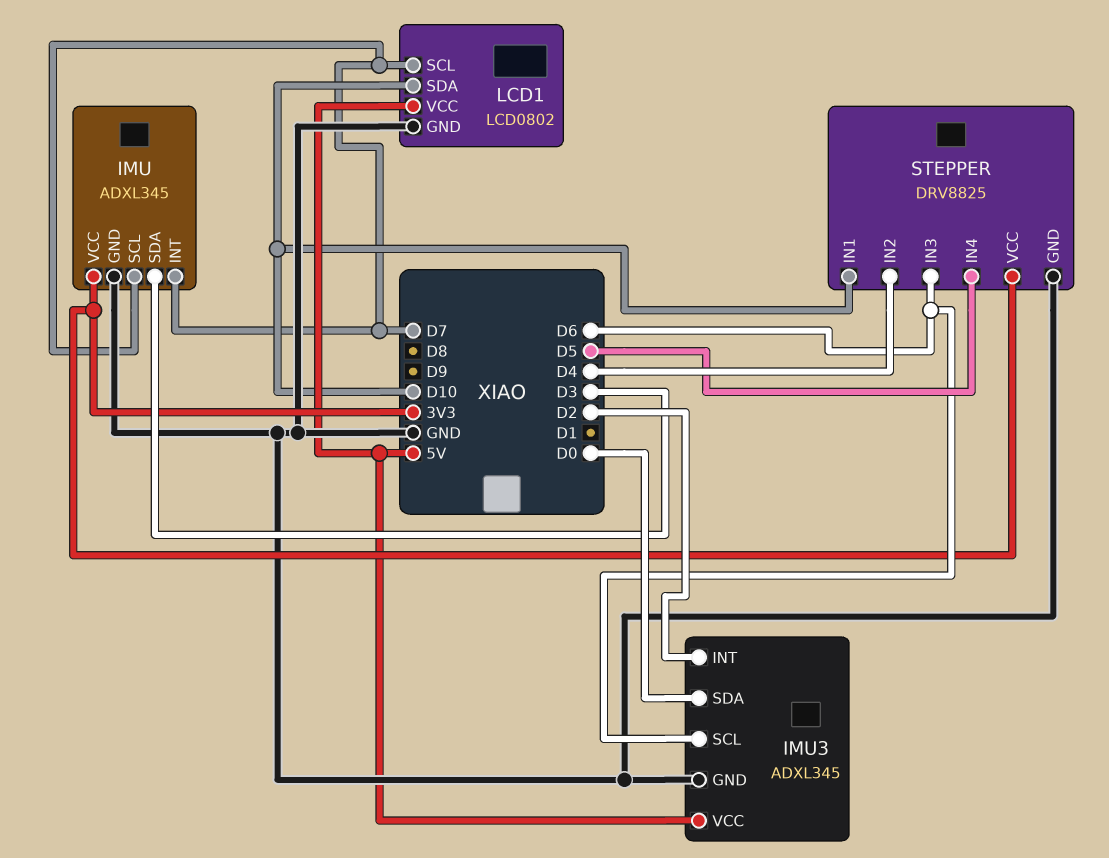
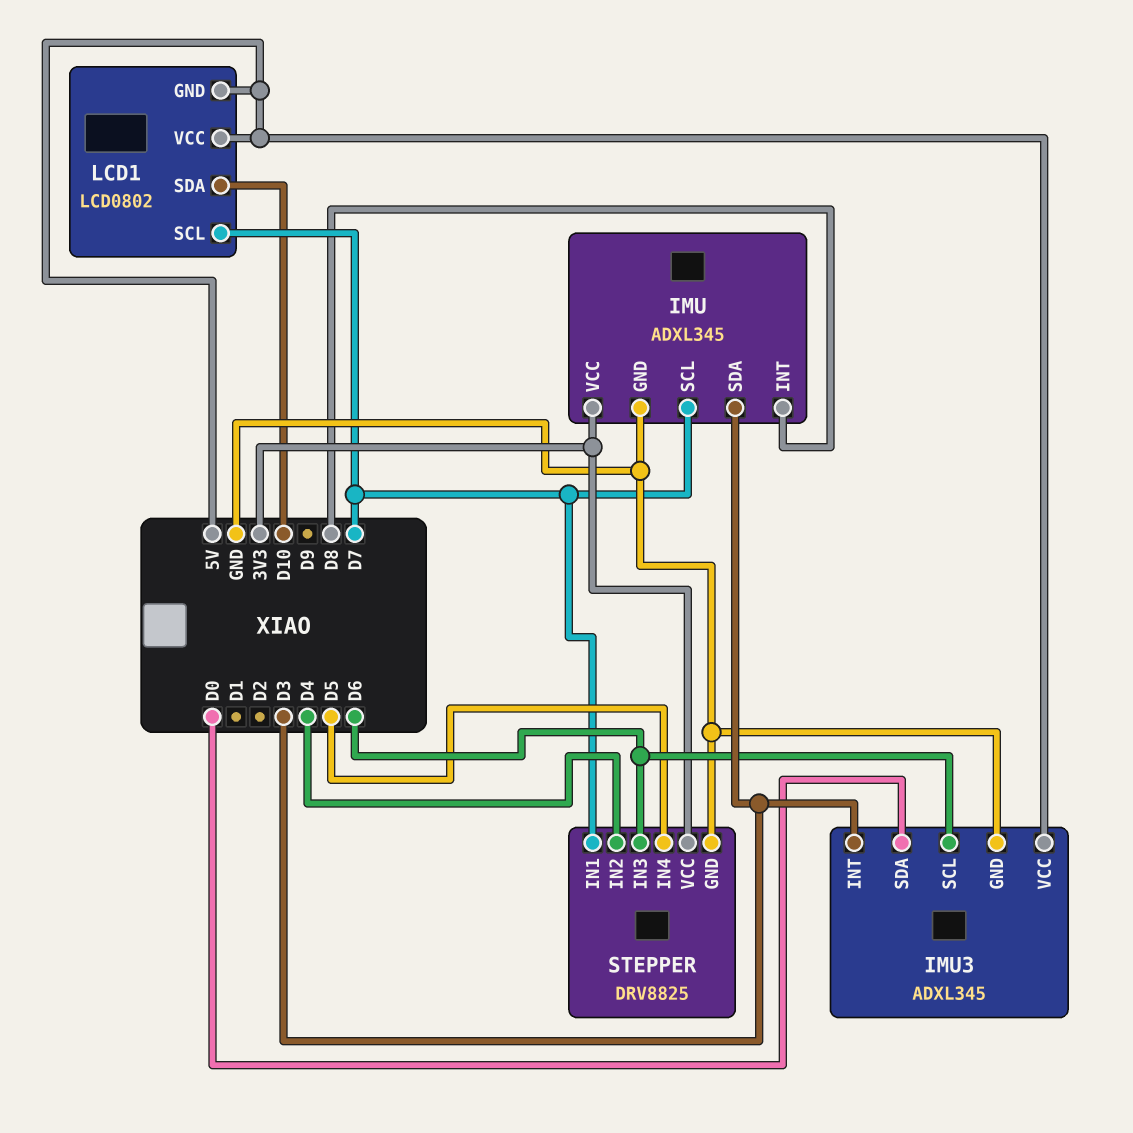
IMU pin INT: D7 -> D8
IMU3 pin INT: D2 -> D3
LCD1 pin GND: GND -> 5V
STEPPER pin IN1: D10 -> D7

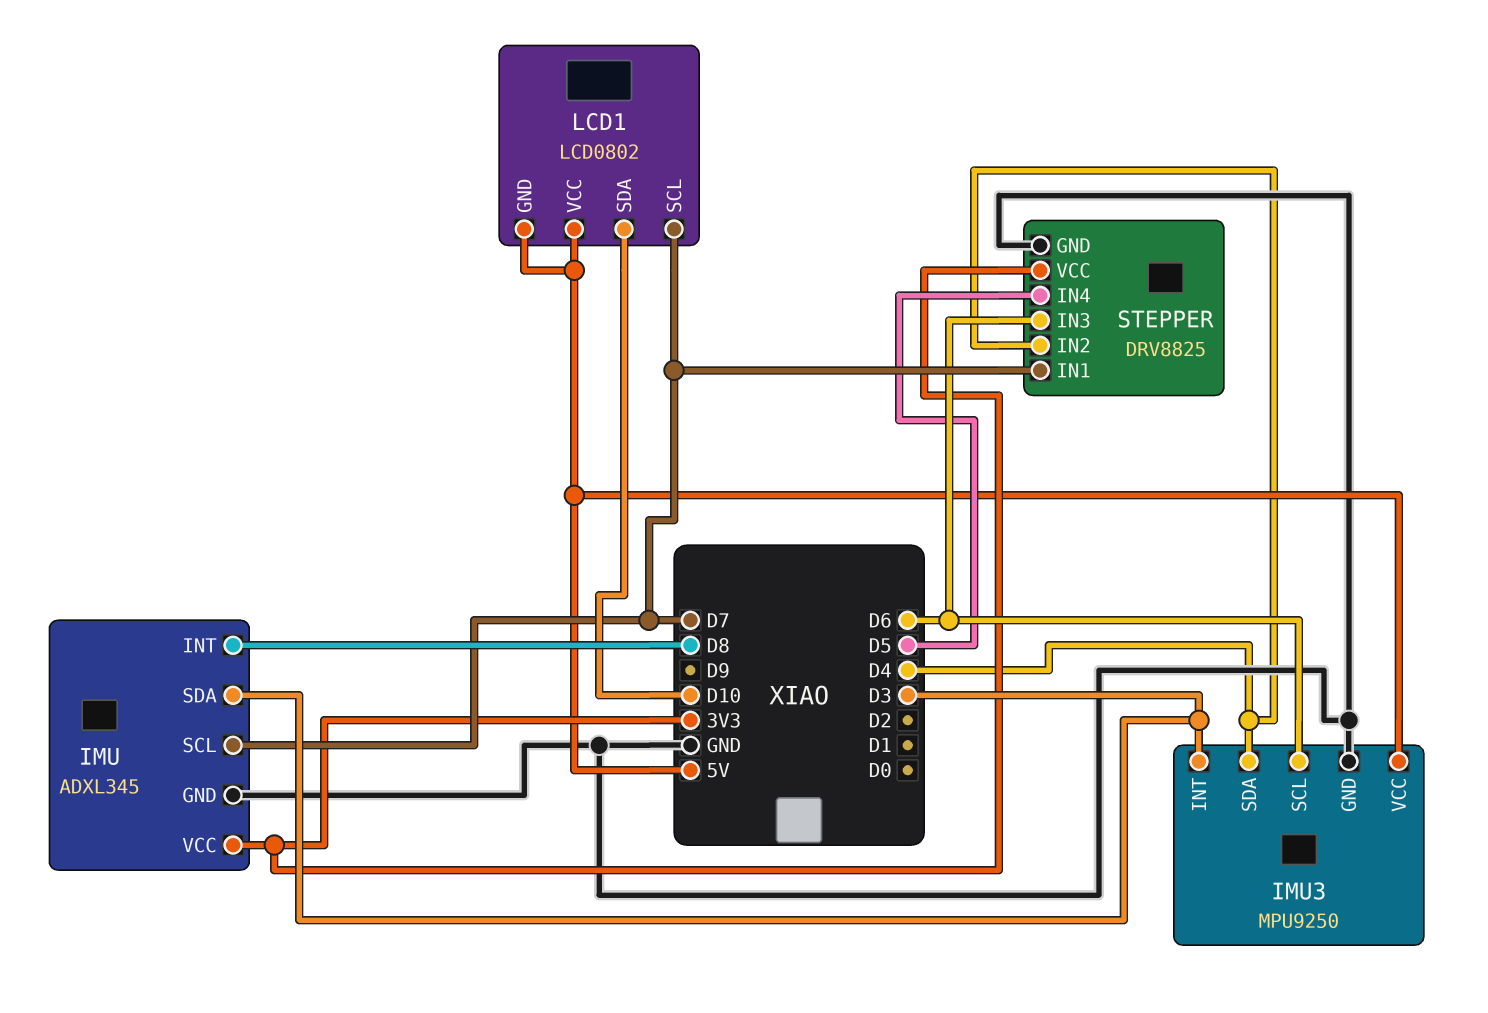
IMU3: ADXL345 -> MPU9250
IMU3 pin SDA: D0 -> D4

